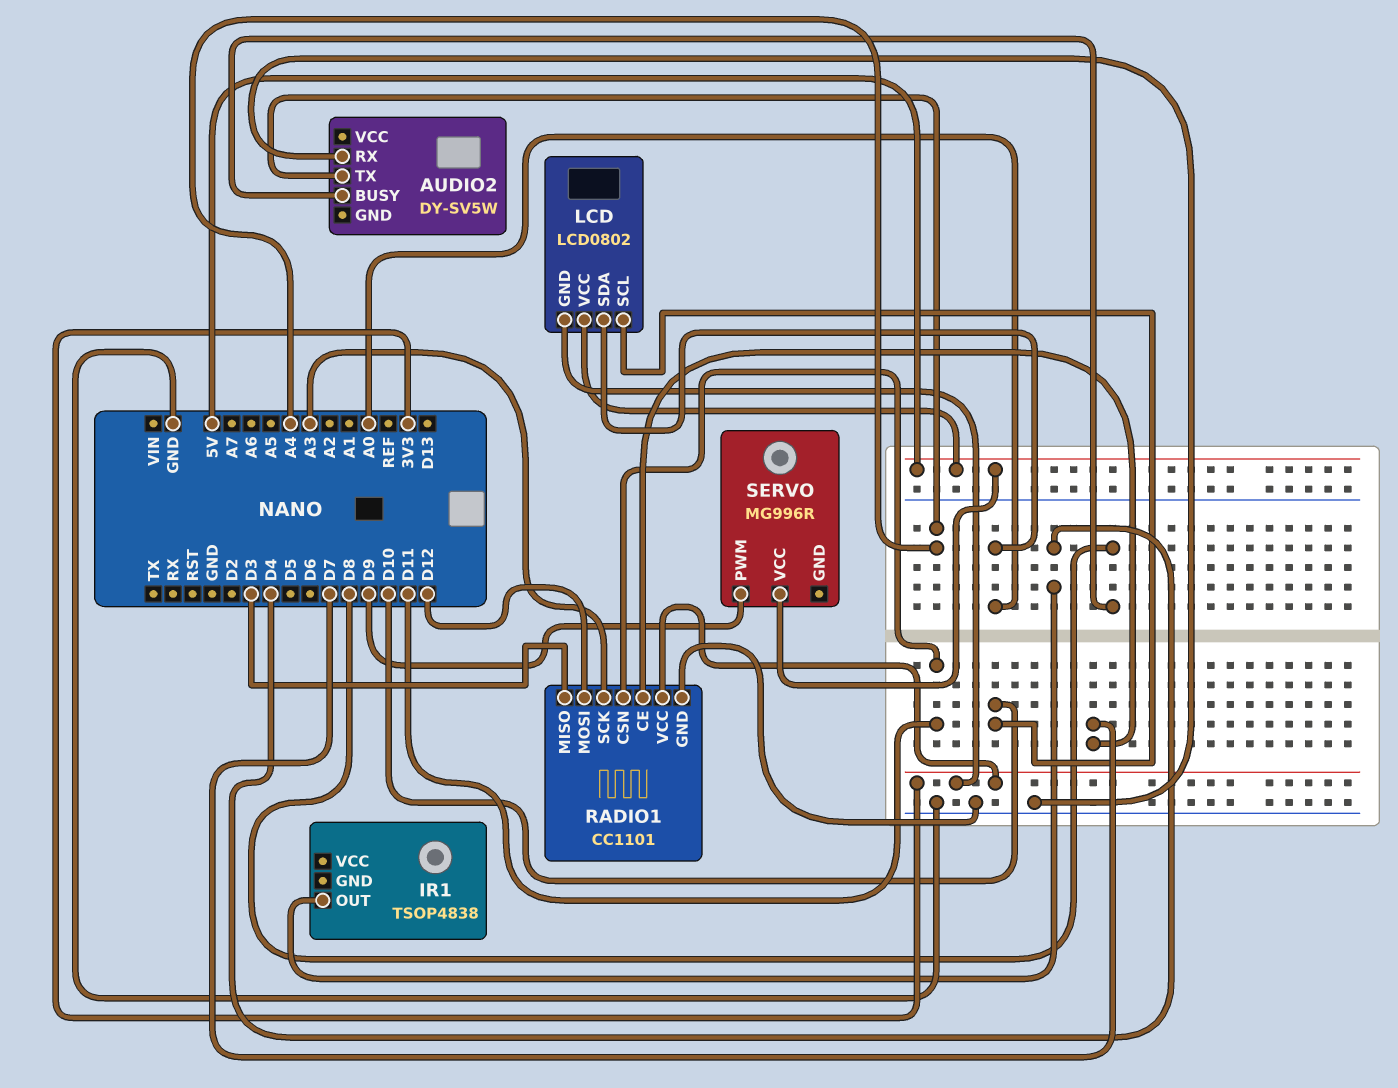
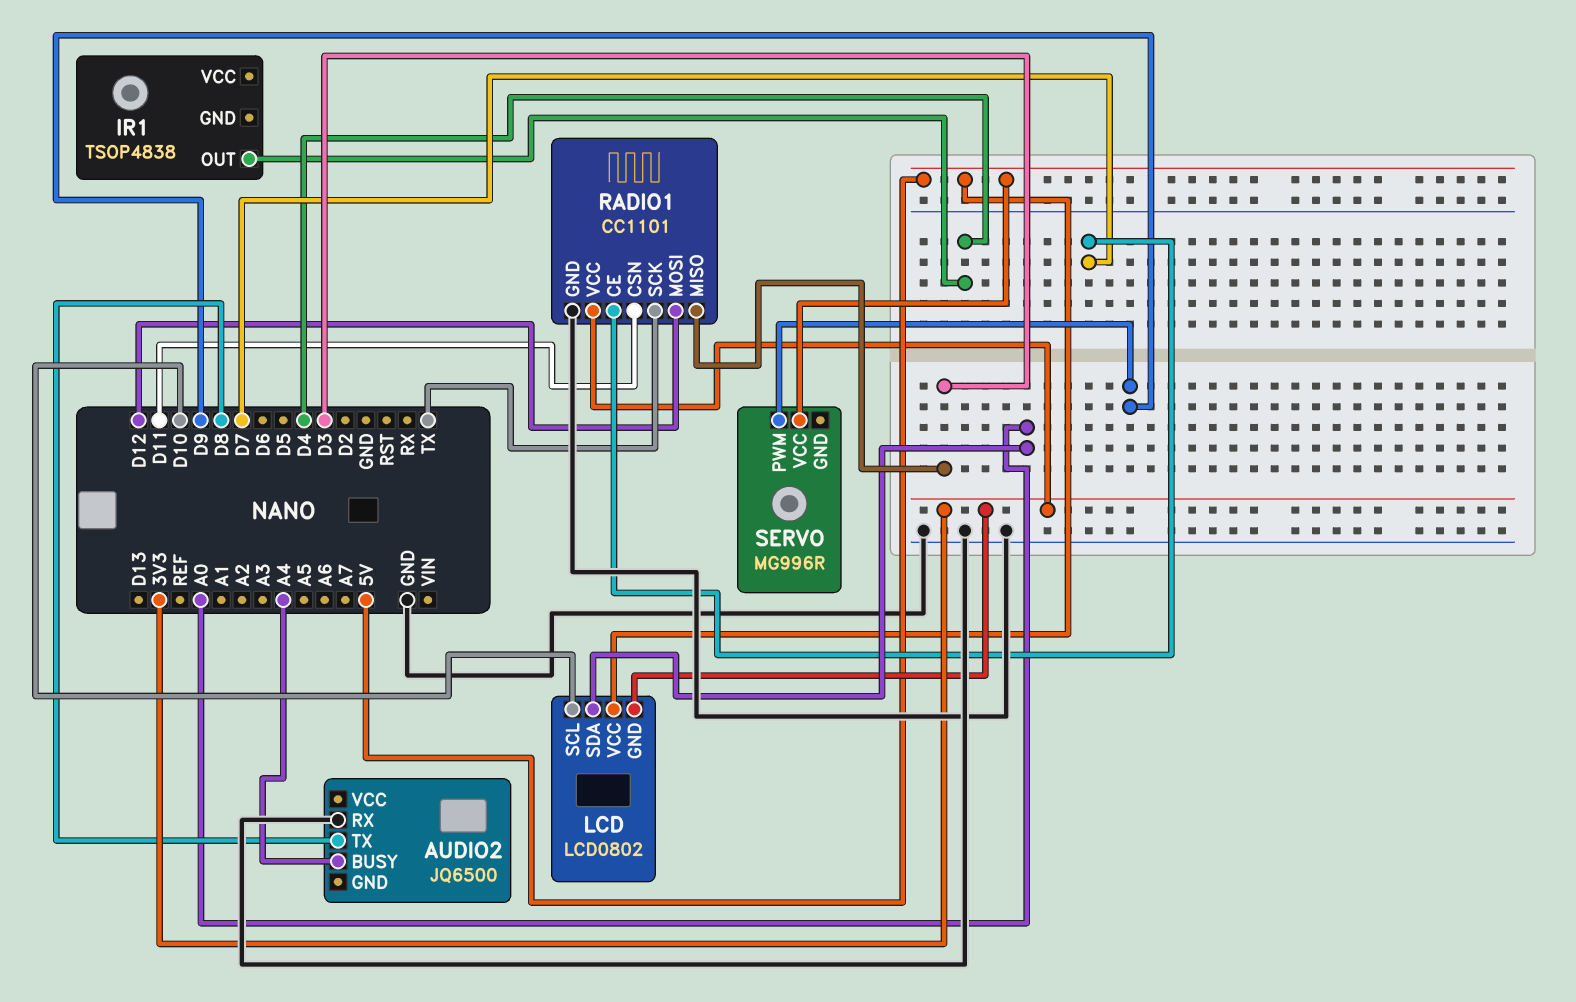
AUDIO2: DY-SV5W -> JQ6500
AUDIO2 pin BUSY: D8 -> A4
AUDIO2 pin TX: A4 -> D8
RADIO1 pin SCK: A3 -> TX

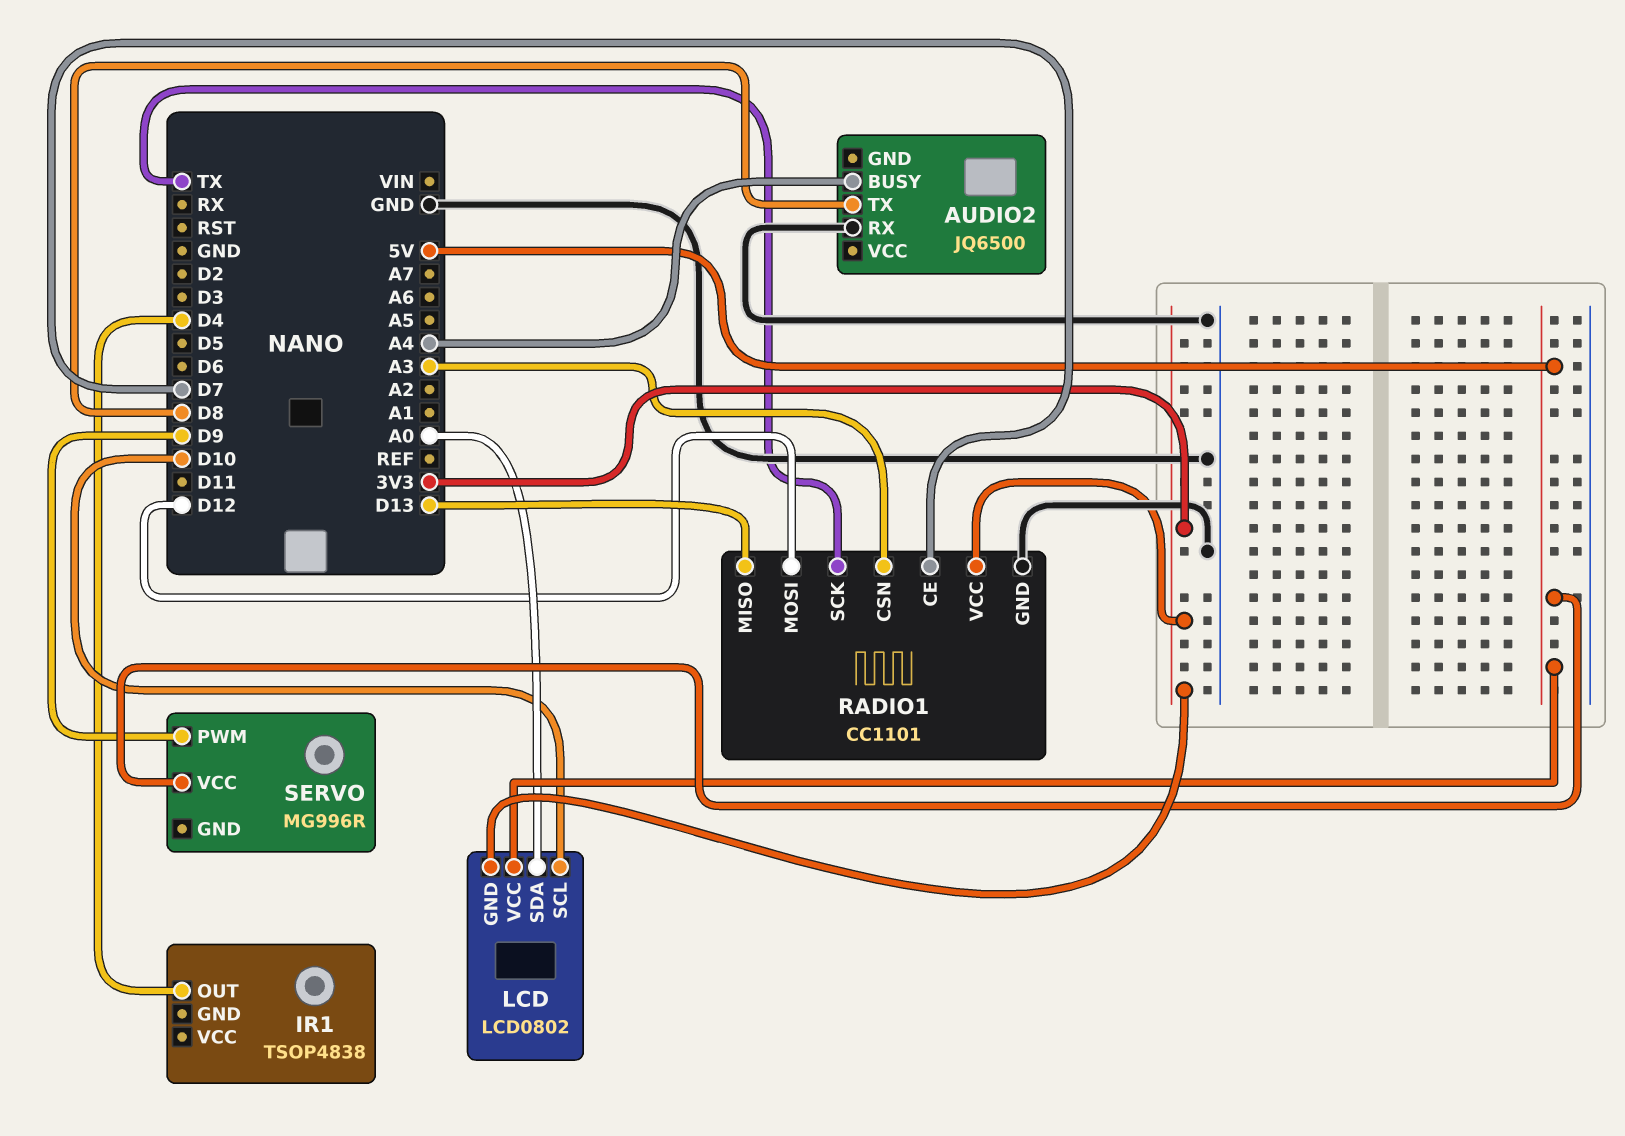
RADIO1 pin CSN: D11 -> A3
RADIO1 pin MISO: D3 -> D13

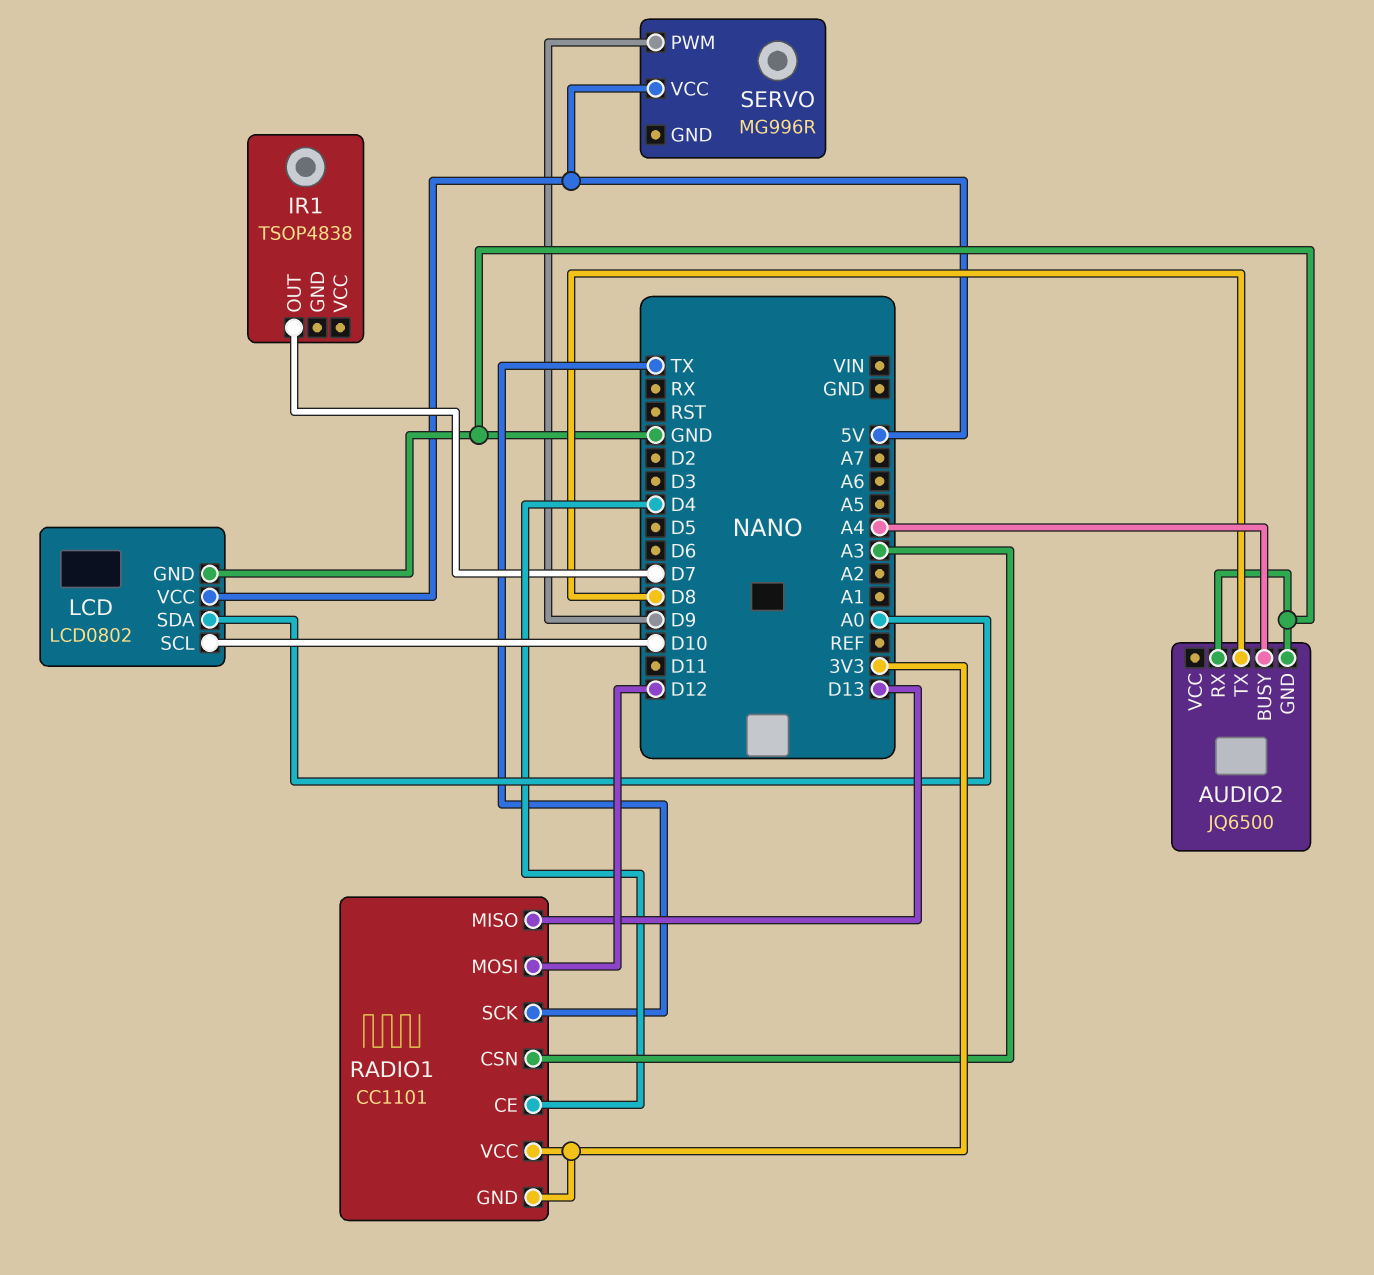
AUDIO2 pin GND: none -> GND
IR1 pin OUT: D4 -> D7
LCD pin GND: 3V3 -> GND
RADIO1 pin CE: D7 -> D4
RADIO1 pin GND: GND -> 3V3

